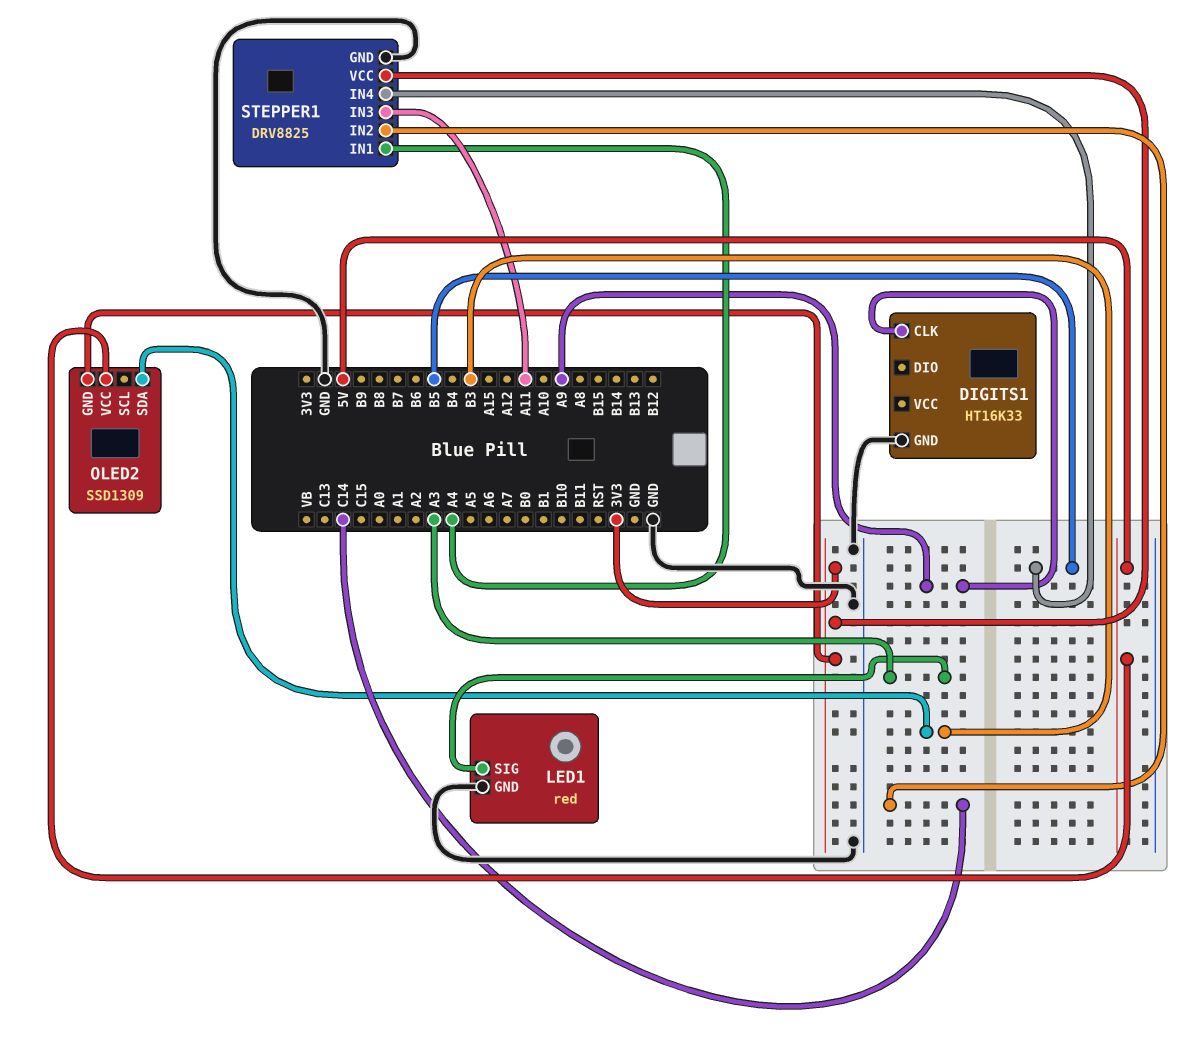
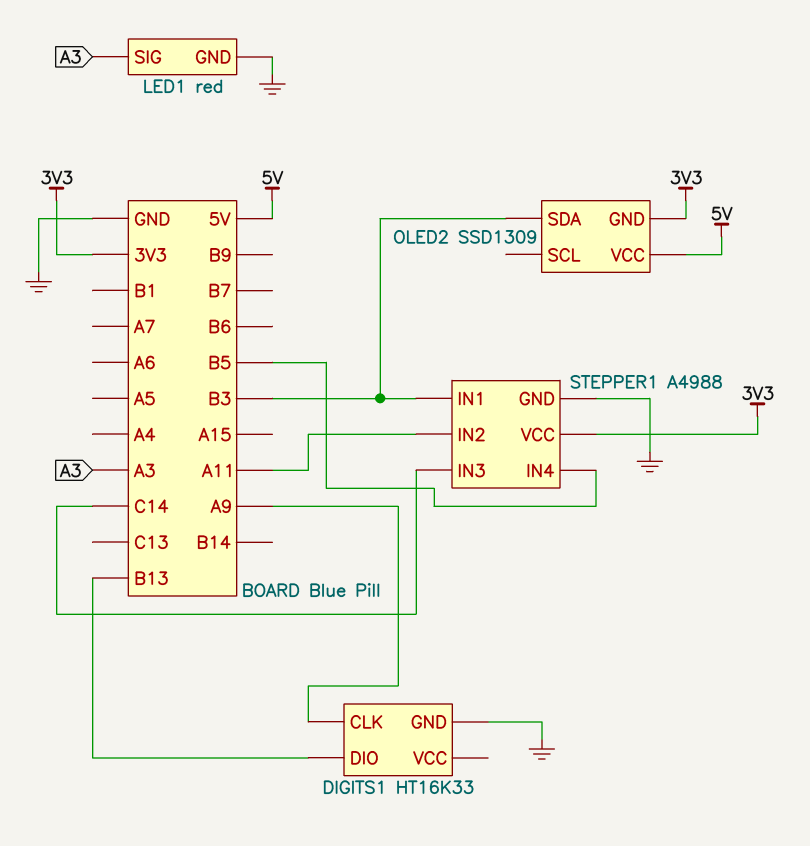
DIGITS1 pin DIO: none -> B13
STEPPER1: DRV8825 -> A4988
STEPPER1 pin IN1: A4 -> B3
STEPPER1 pin IN2: C14 -> A11
STEPPER1 pin IN3: A11 -> C14

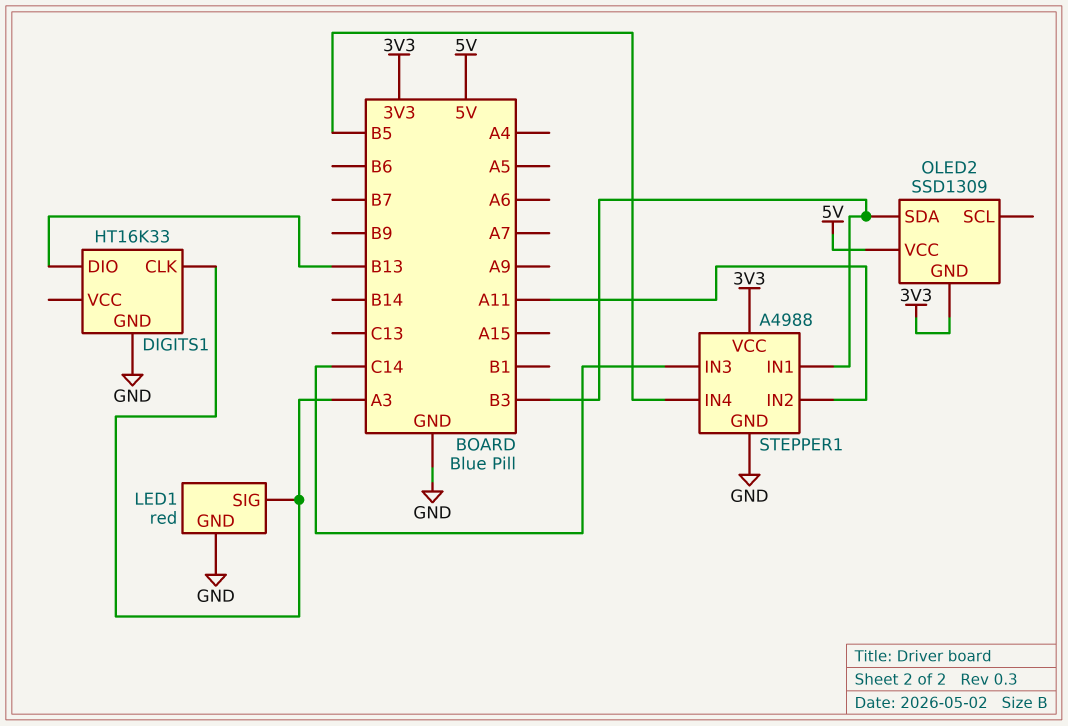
DIGITS1 pin CLK: A9 -> A3

